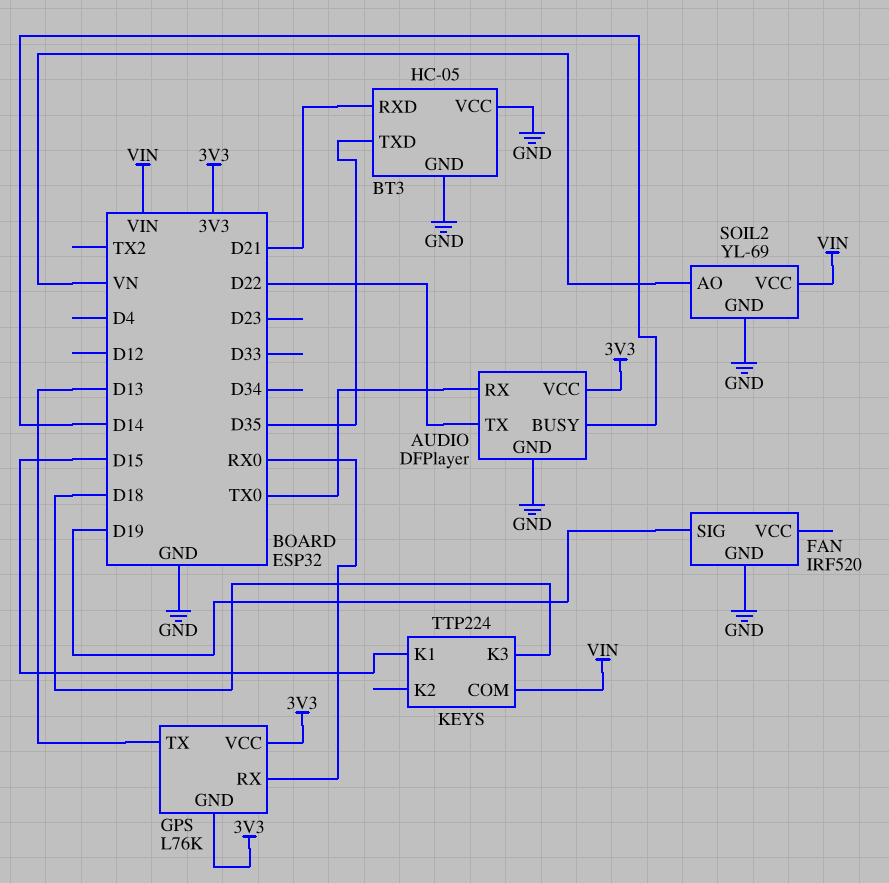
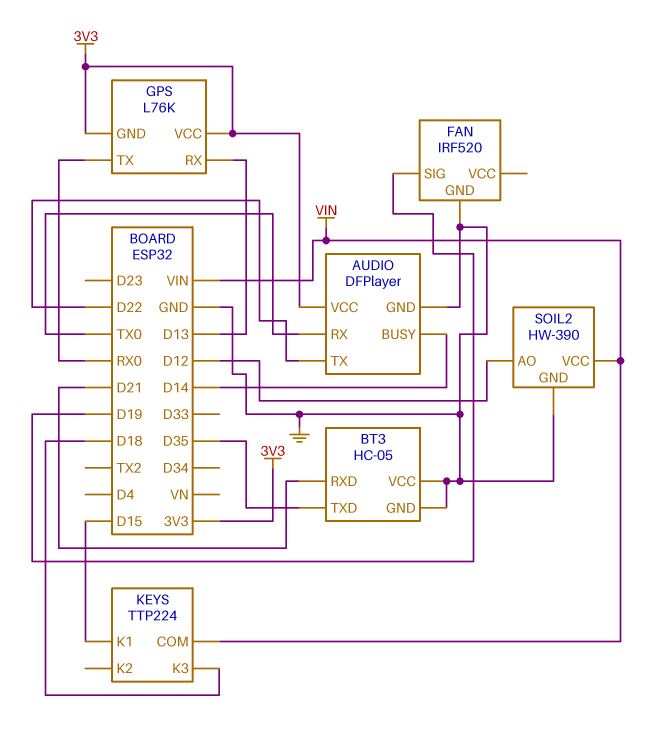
GPS pin RX: RX0 -> D13
GPS pin TX: D13 -> RX0
SOIL2: YL-69 -> HW-390
SOIL2 pin AO: VN -> D12

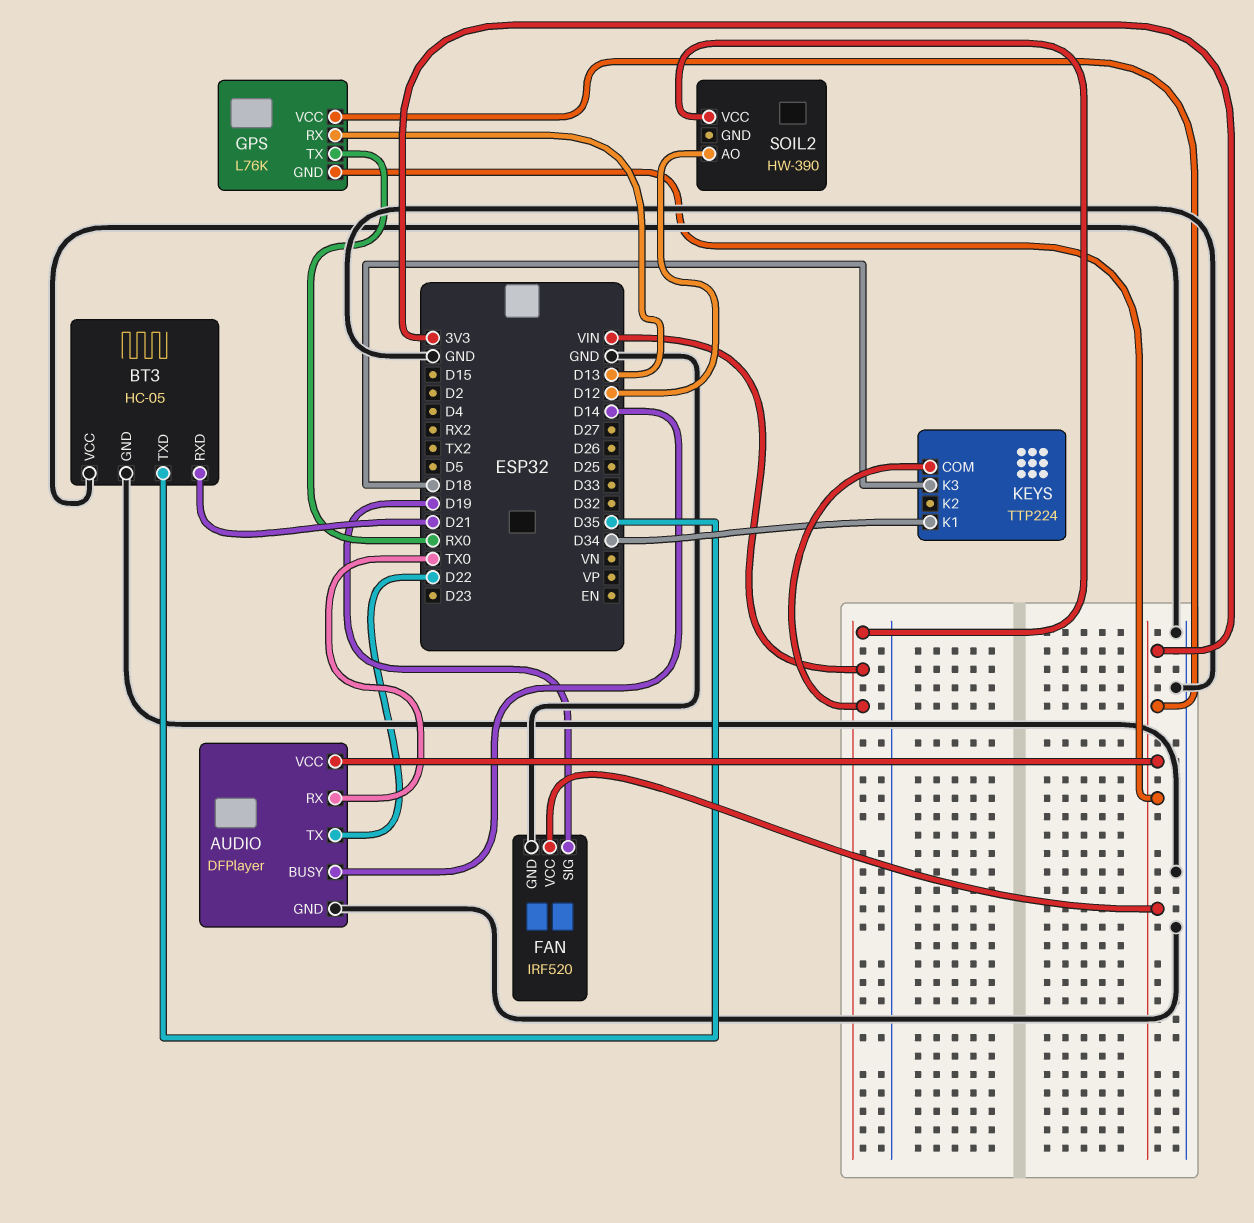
FAN pin VCC: none -> 3V3
KEYS pin K1: D15 -> D34
SOIL2 pin GND: GND -> none

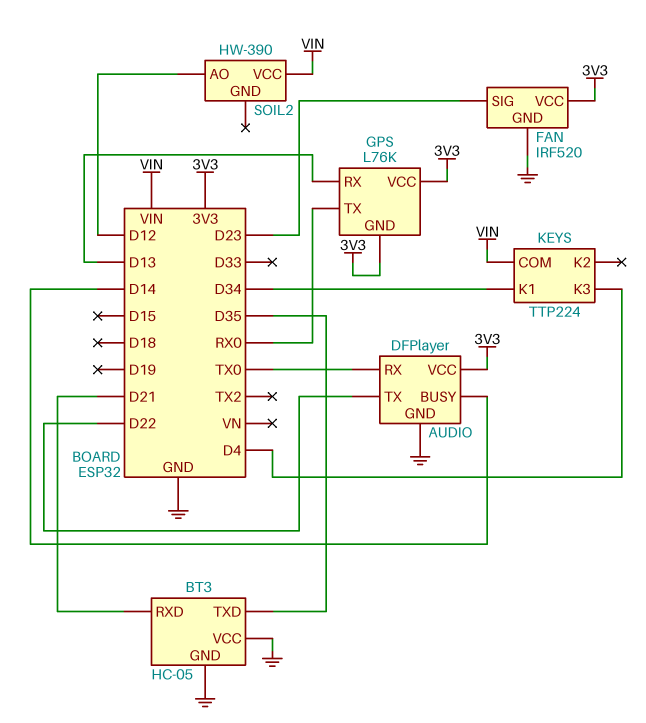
FAN pin SIG: D19 -> D23
KEYS pin K3: D18 -> D4

